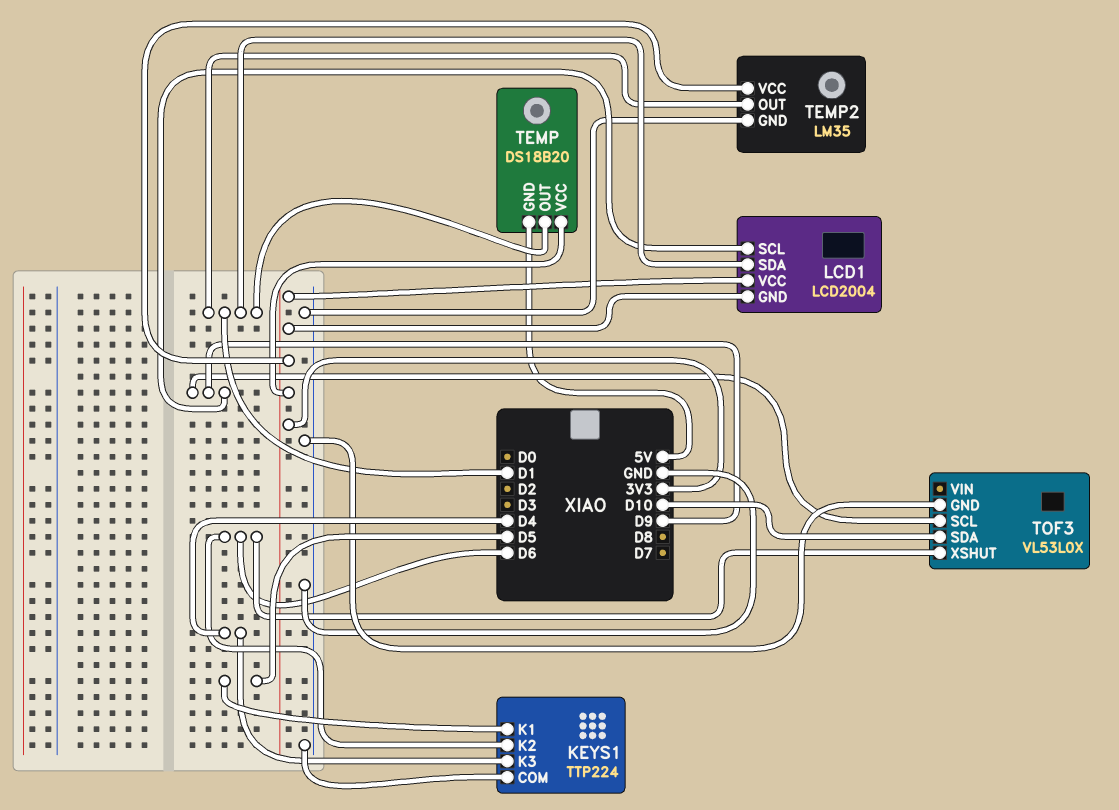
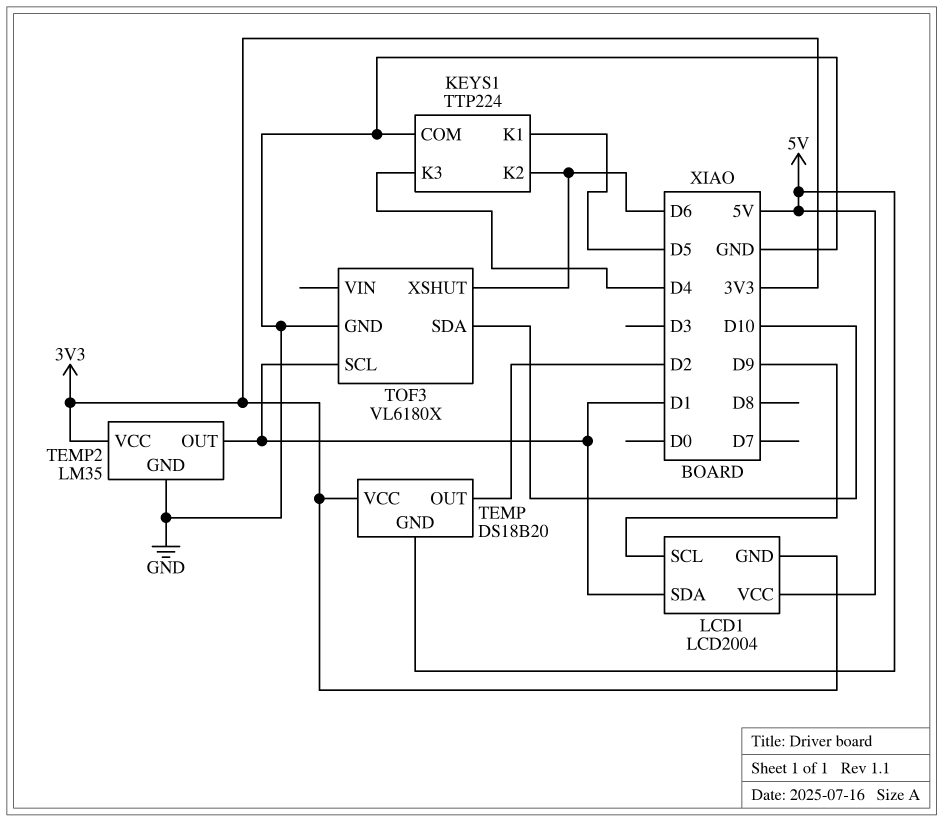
LCD1 pin VCC: 3V3 -> 5V
TEMP pin OUT: D1 -> D2
TOF3: VL53L0X -> VL6180X
TOF3 pin SCL: D9 -> D1

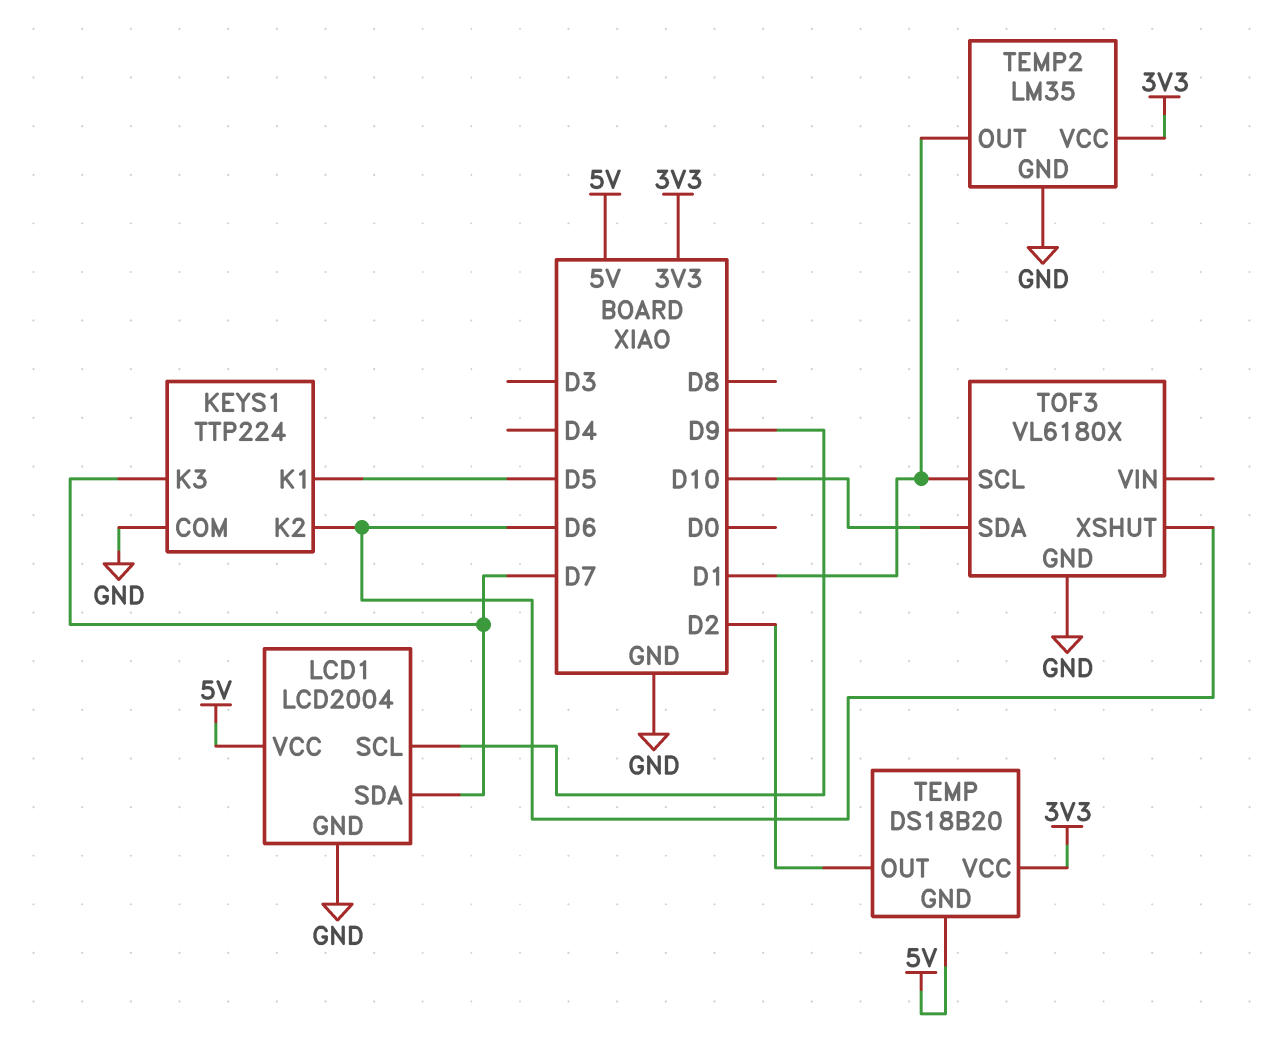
KEYS1 pin K3: D4 -> D7
LCD1 pin GND: 3V3 -> GND
LCD1 pin SDA: D1 -> D7

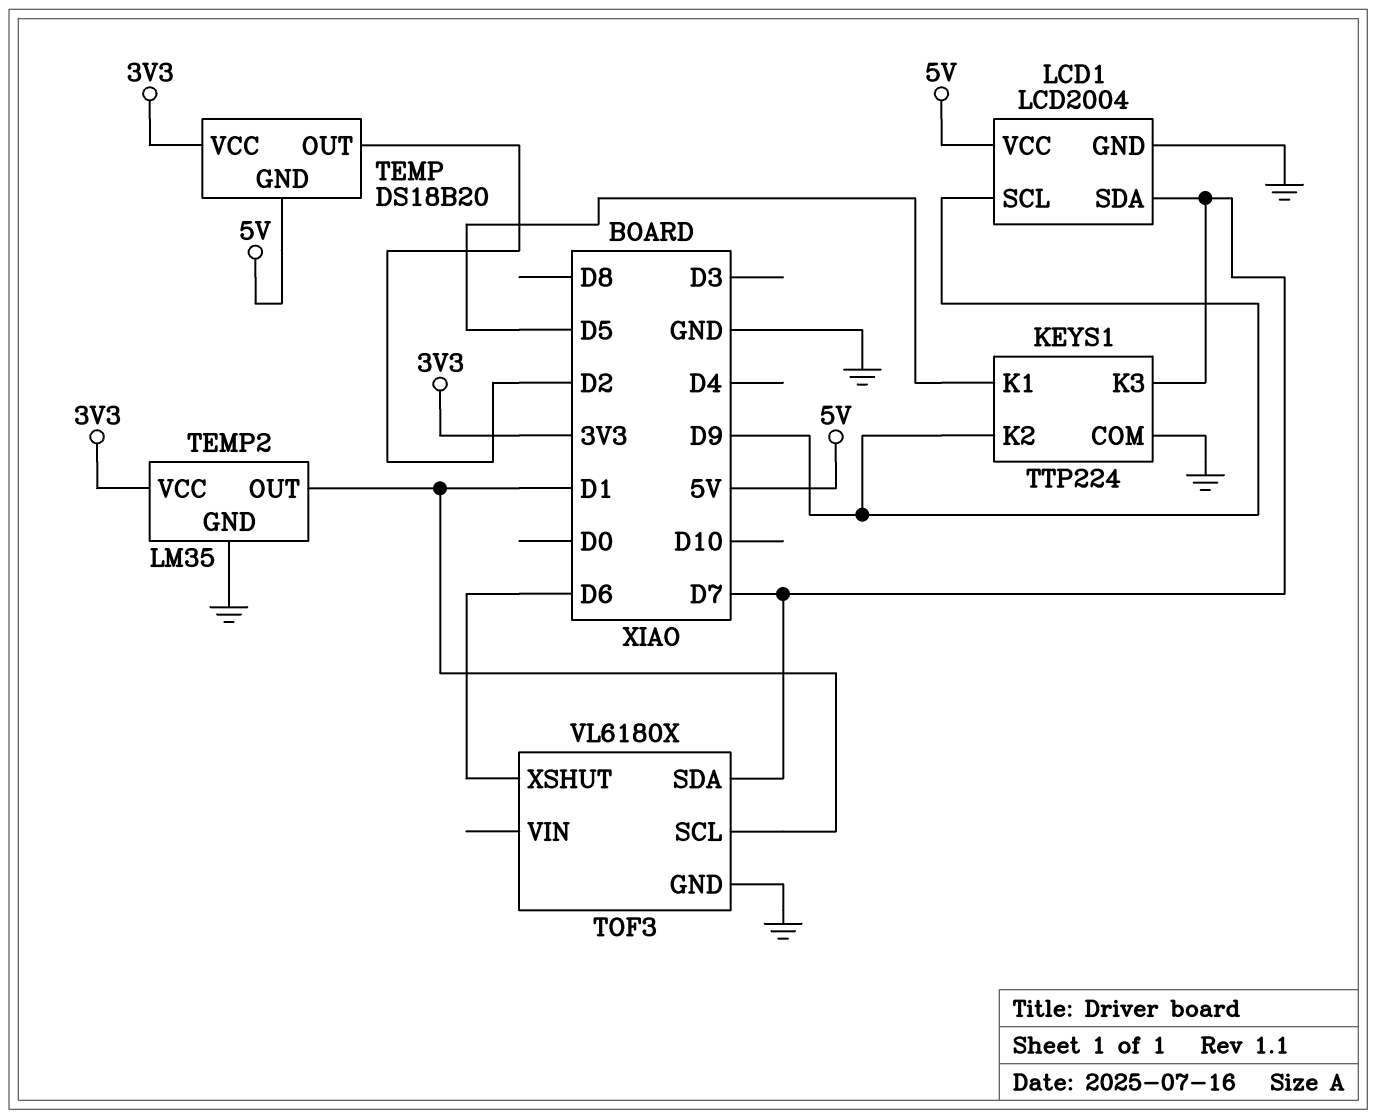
KEYS1 pin K2: D6 -> D9
TOF3 pin SDA: D10 -> D7

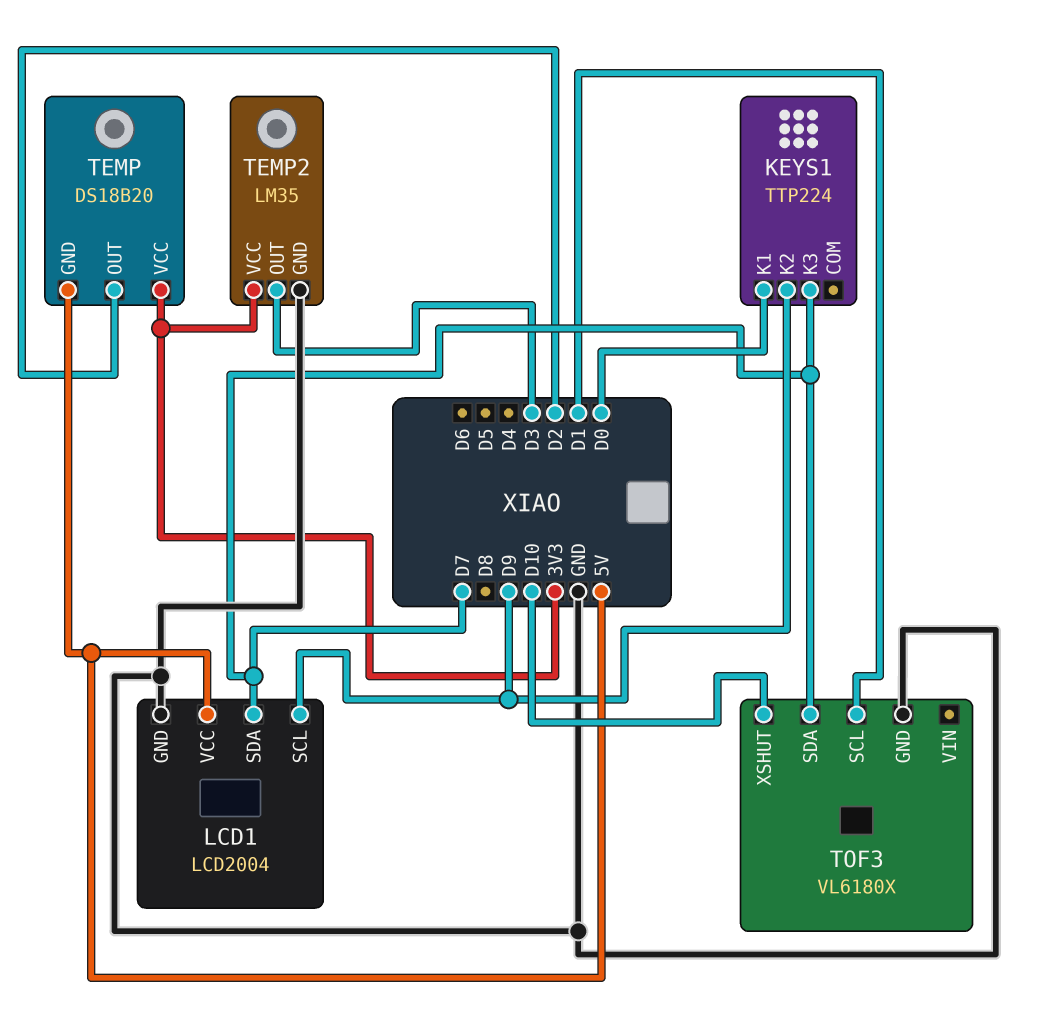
KEYS1 pin COM: GND -> none
KEYS1 pin K1: D5 -> D0
TEMP2 pin OUT: D1 -> D3
TOF3 pin XSHUT: D6 -> D10

